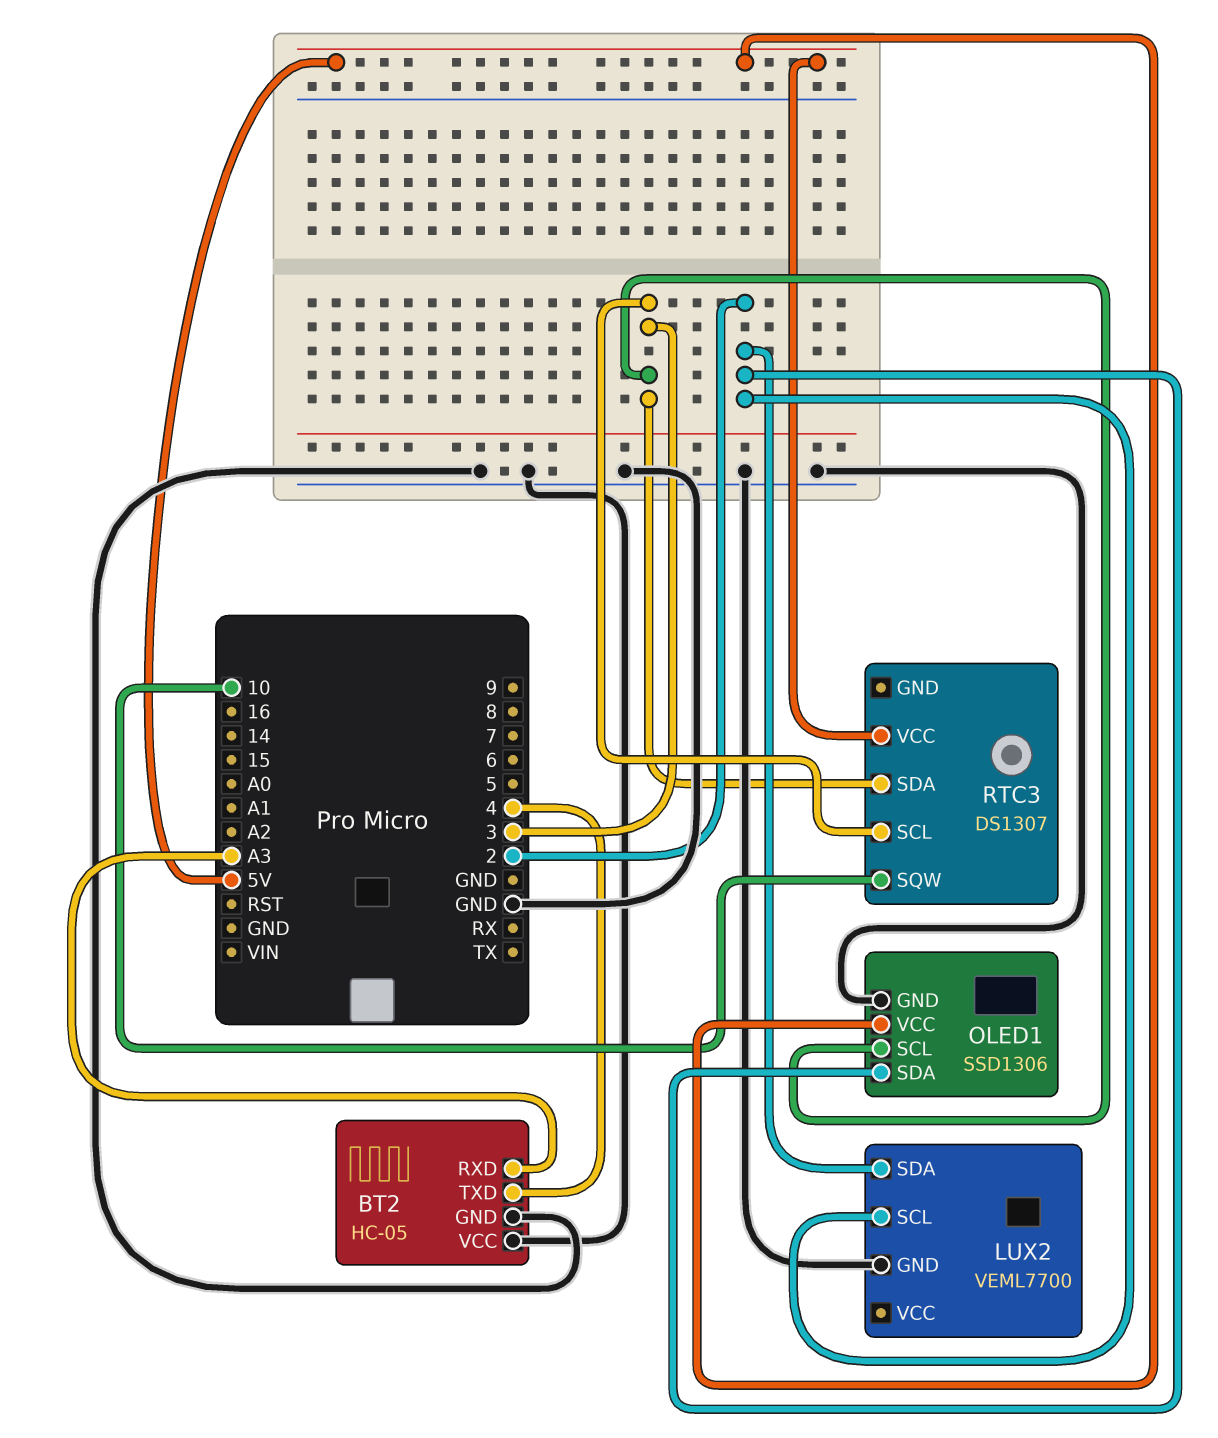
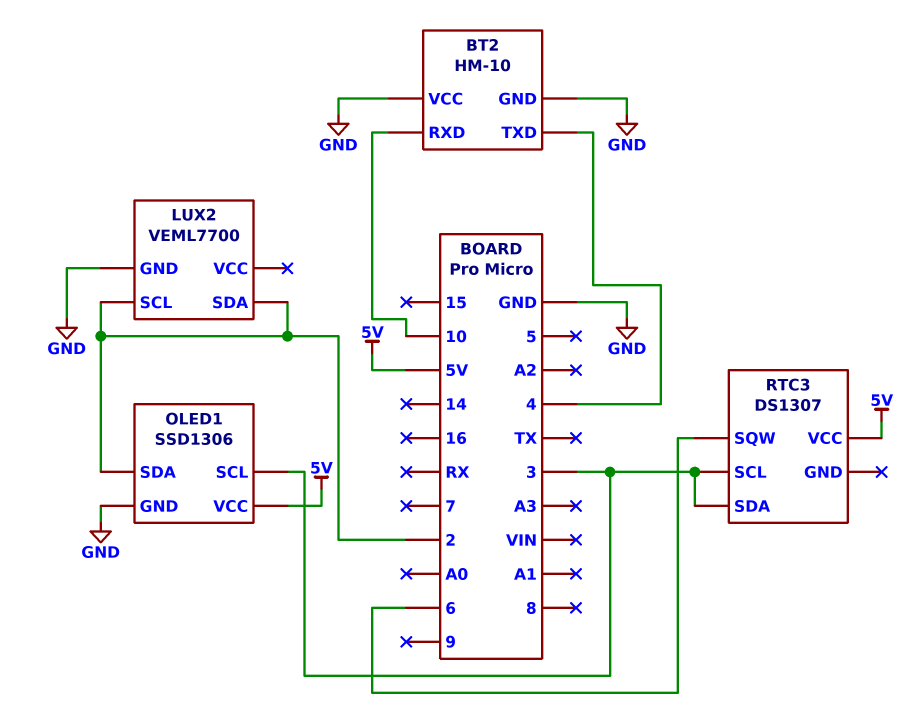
BT2: HC-05 -> HM-10
BT2 pin RXD: A3 -> 10
RTC3 pin SQW: 10 -> 6

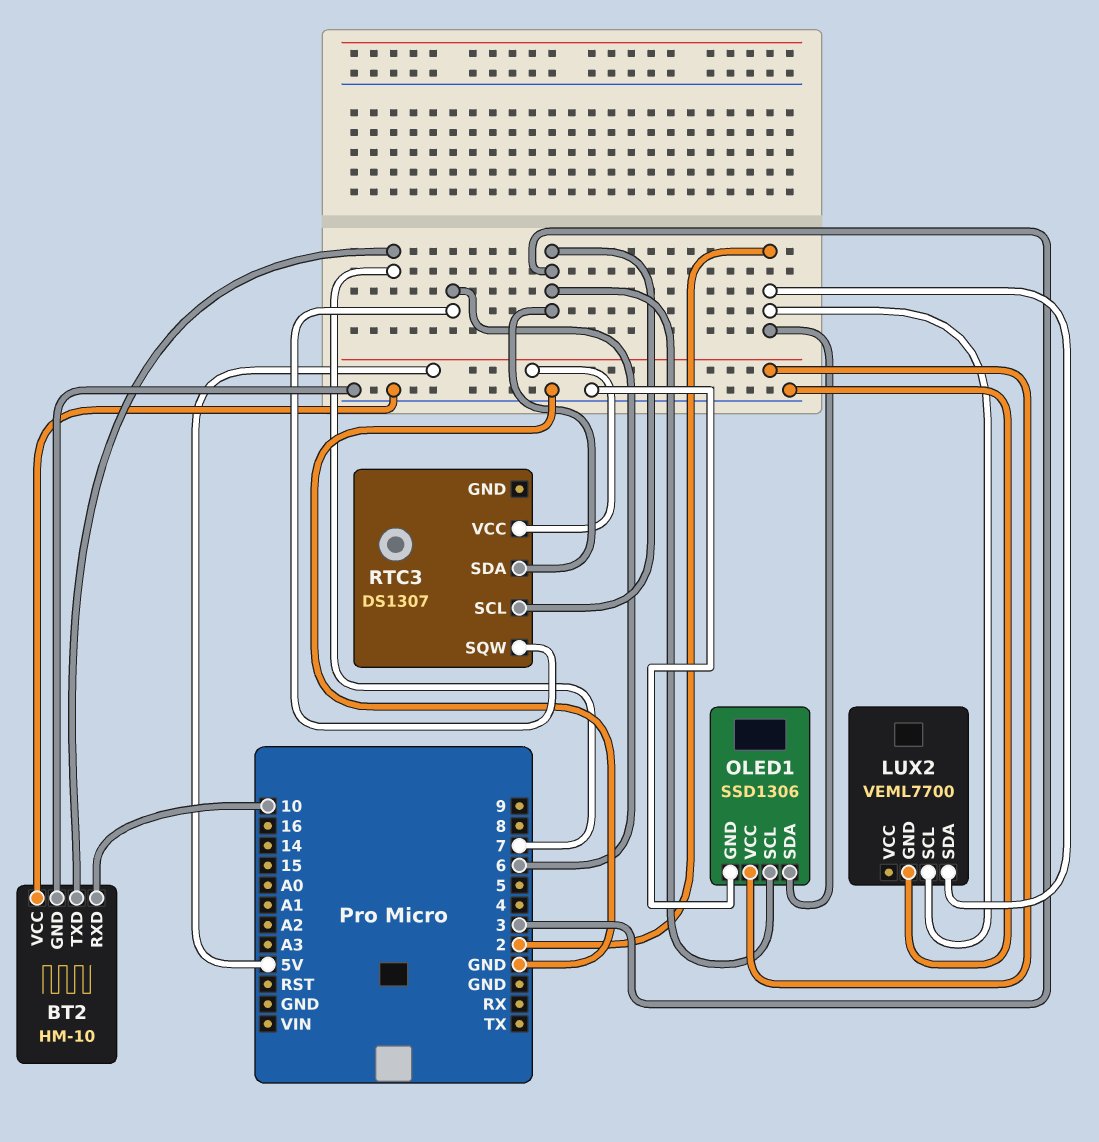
BT2 pin TXD: 4 -> 7

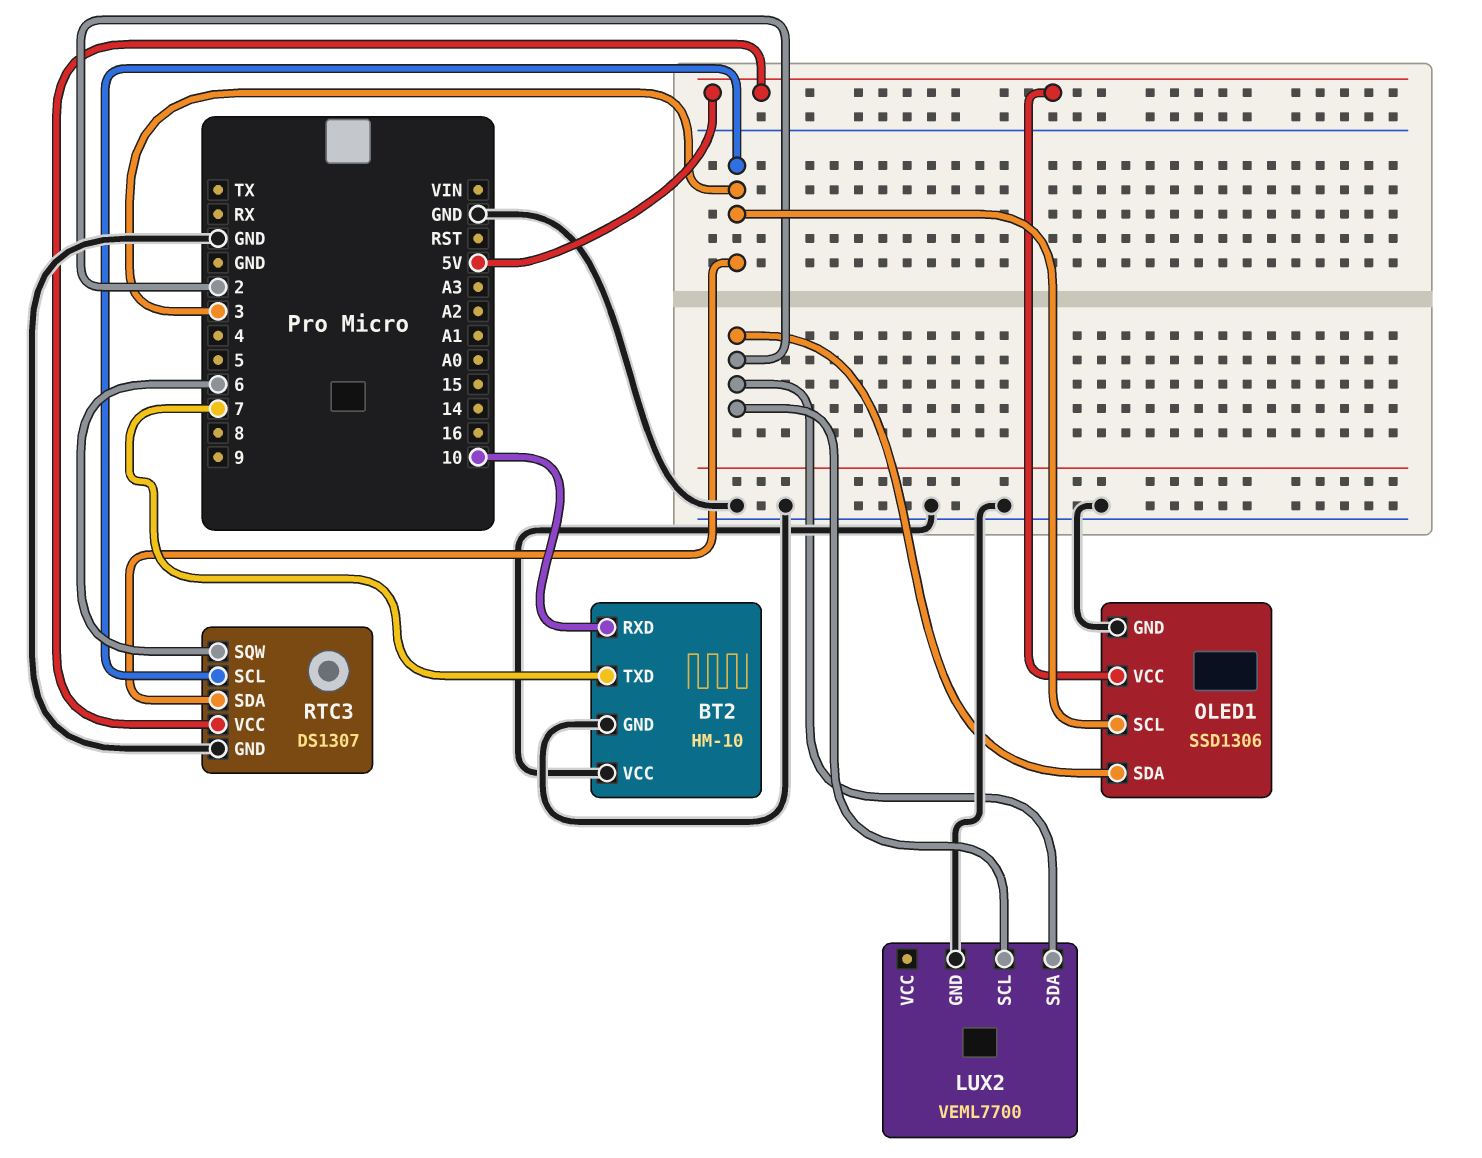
RTC3 pin GND: none -> GND

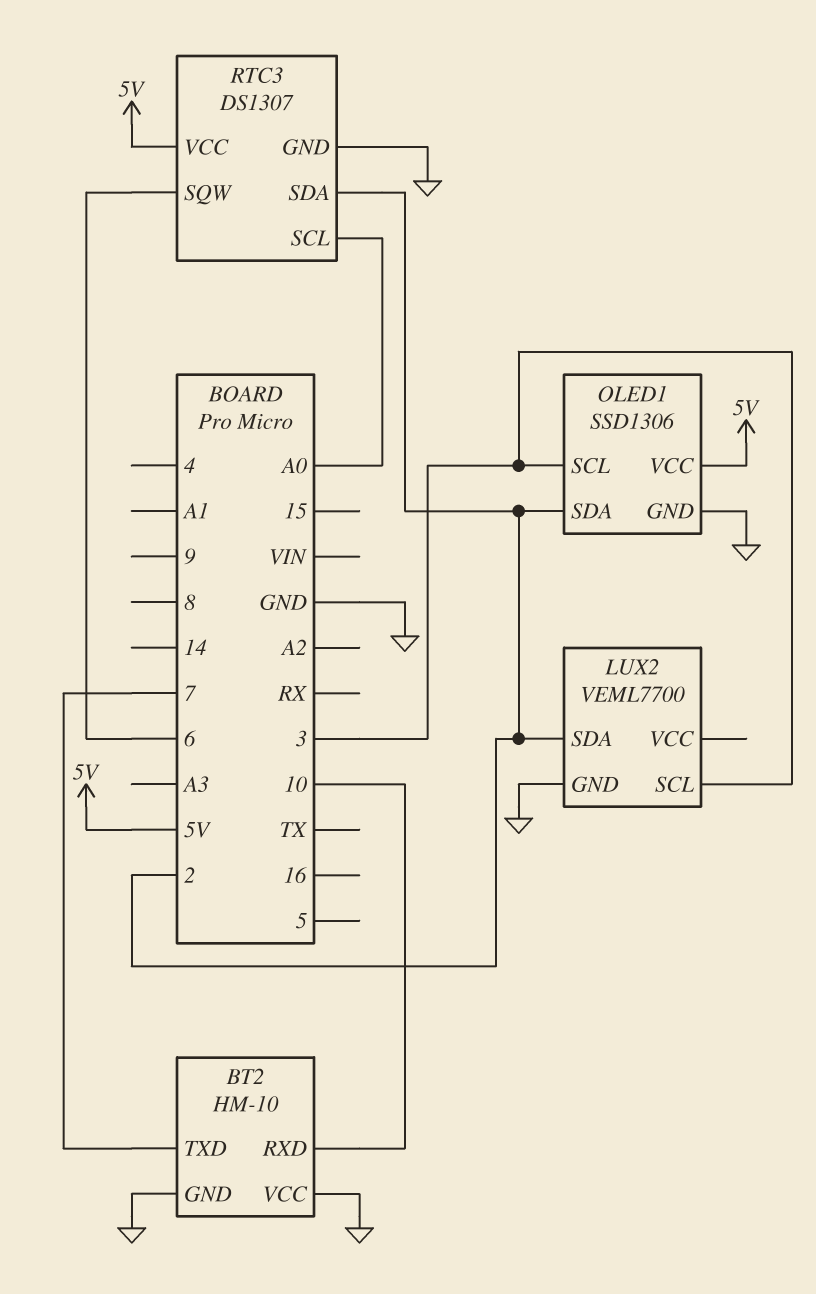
LUX2 pin SCL: 2 -> 3
RTC3 pin SCL: 3 -> A0
RTC3 pin SDA: 3 -> 2

